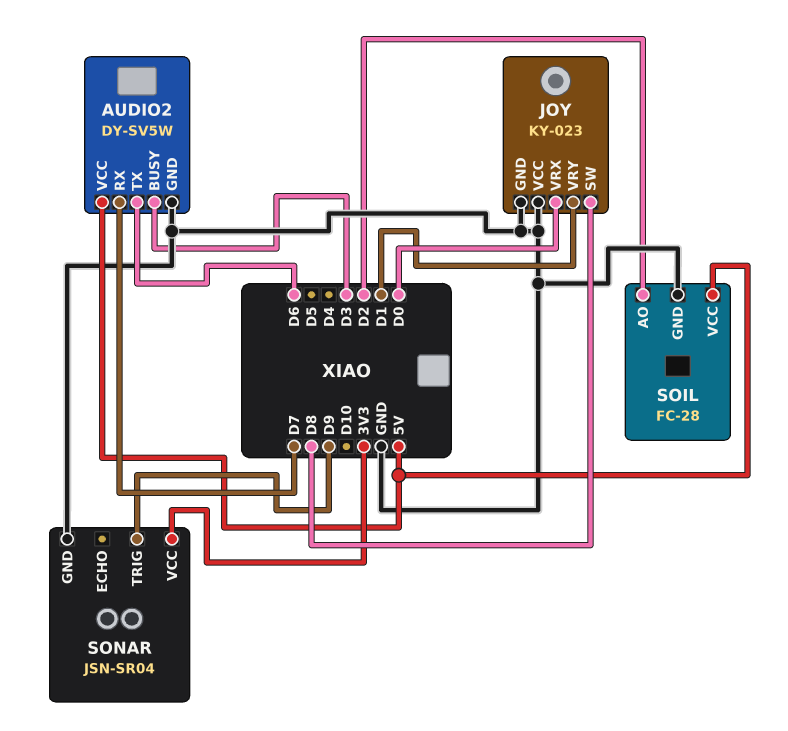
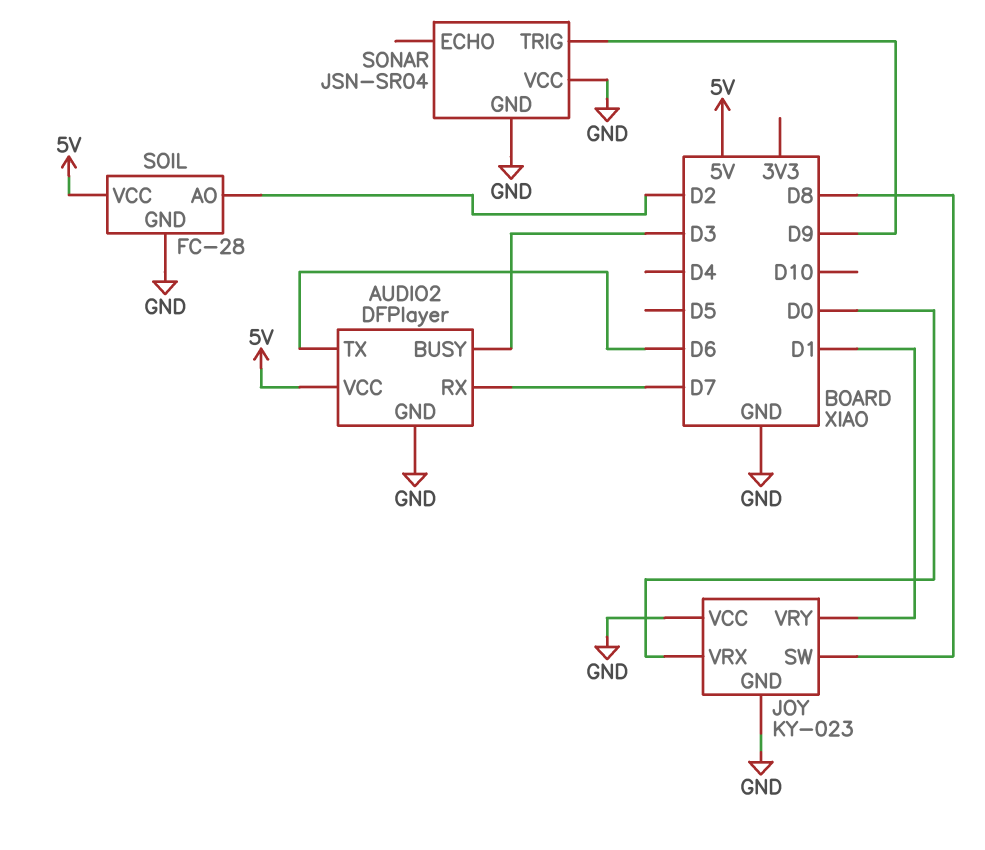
AUDIO2: DY-SV5W -> DFPlayer
SONAR pin VCC: 3V3 -> GND

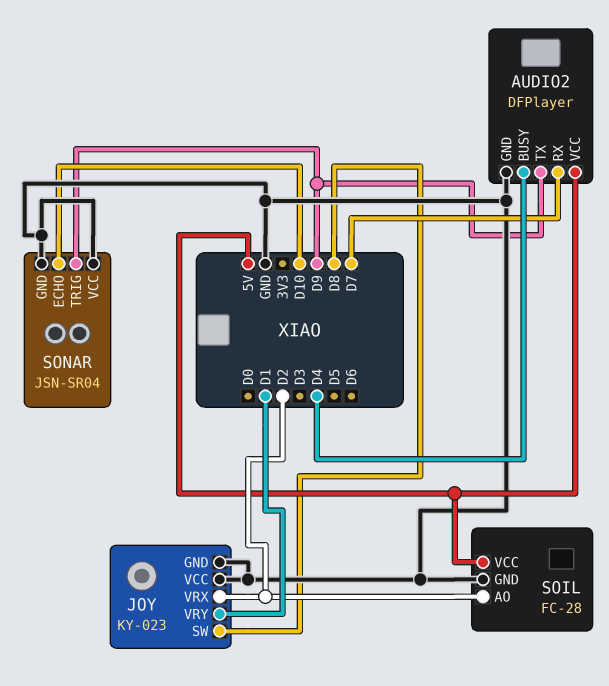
AUDIO2 pin BUSY: D3 -> D4
AUDIO2 pin TX: D6 -> D9
JOY pin VRX: D0 -> D2
SONAR pin ECHO: none -> D10

